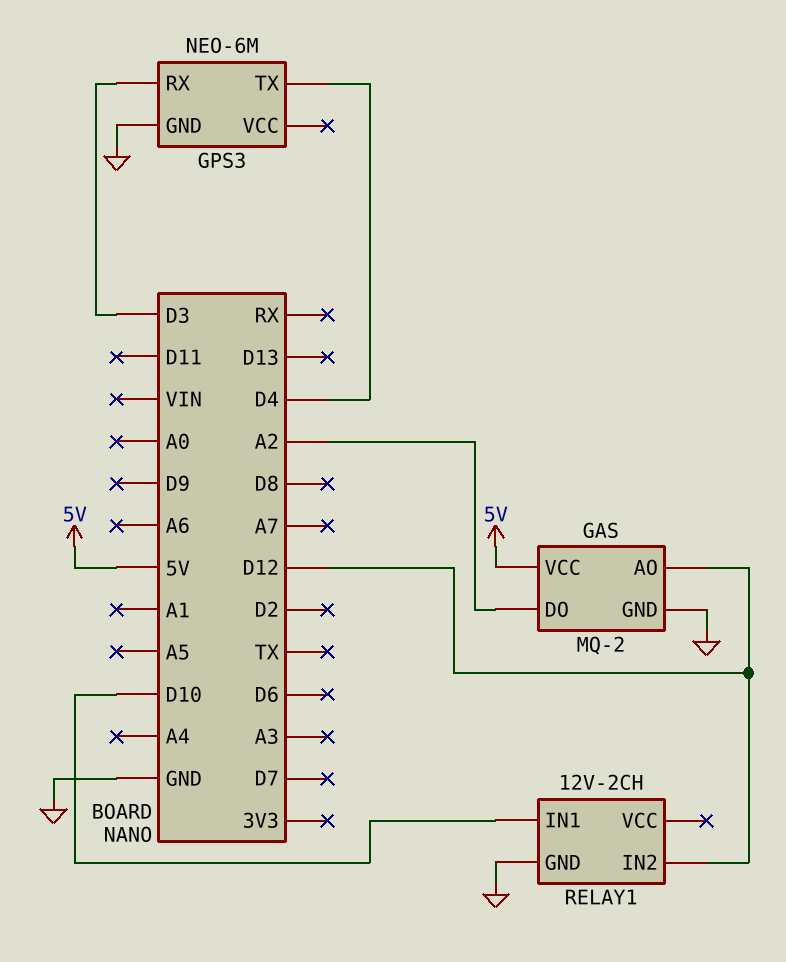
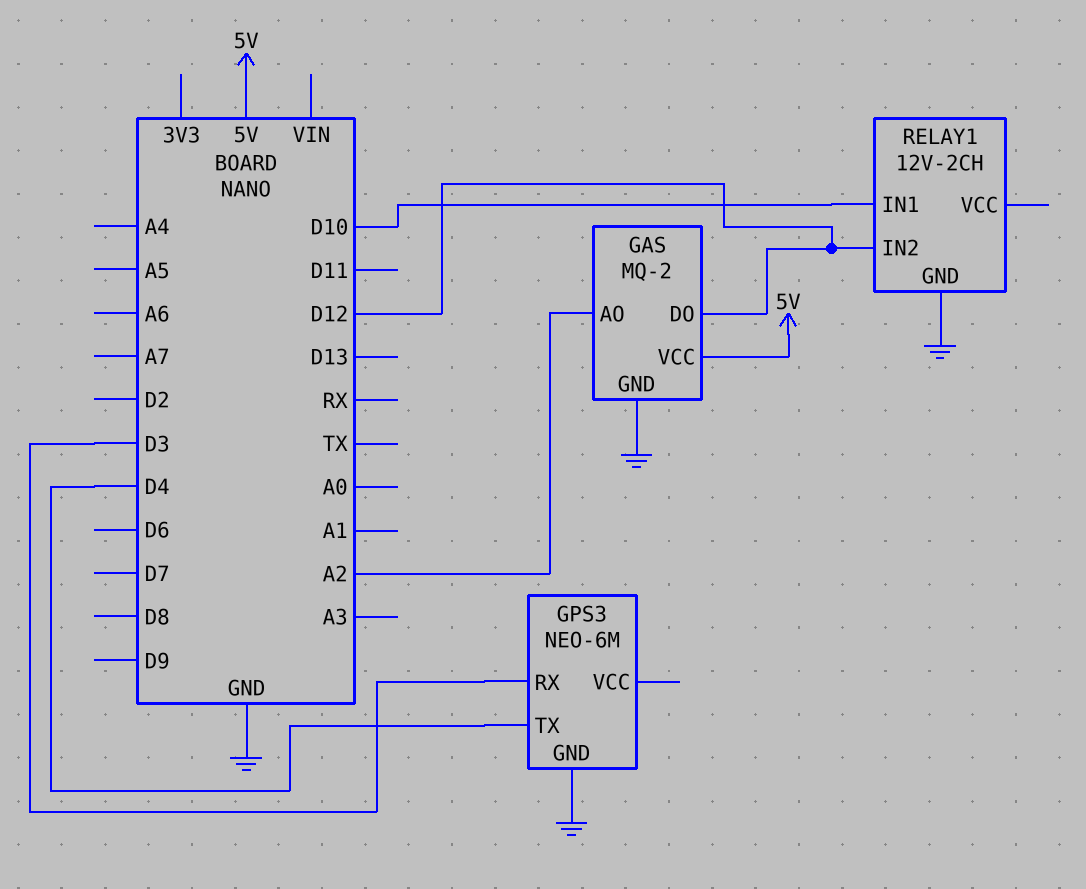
GAS pin AO: D12 -> A2
GAS pin DO: A2 -> D12

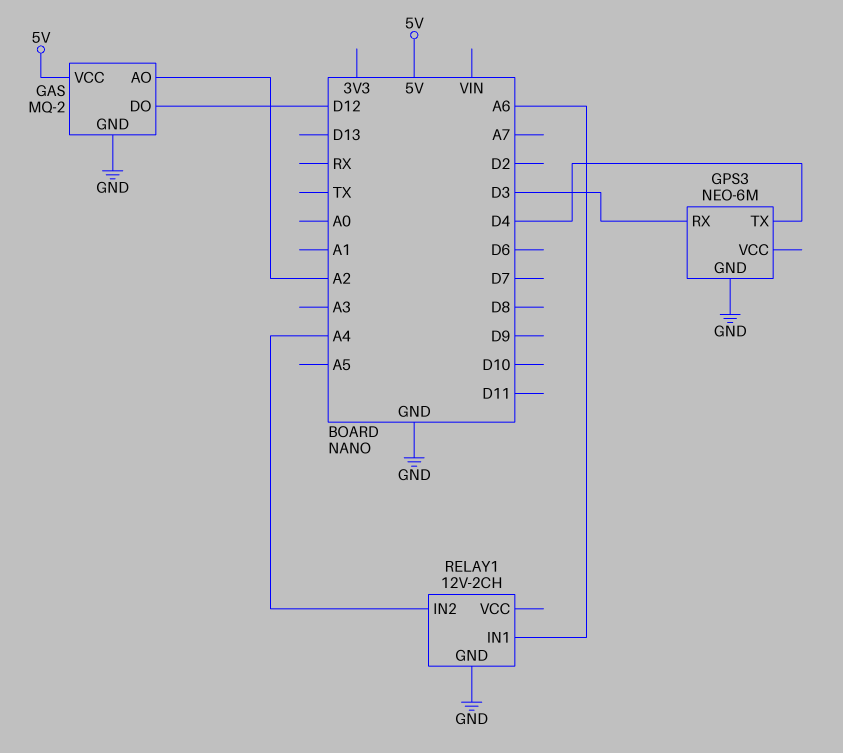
RELAY1 pin IN1: D10 -> A6
RELAY1 pin IN2: D12 -> A4

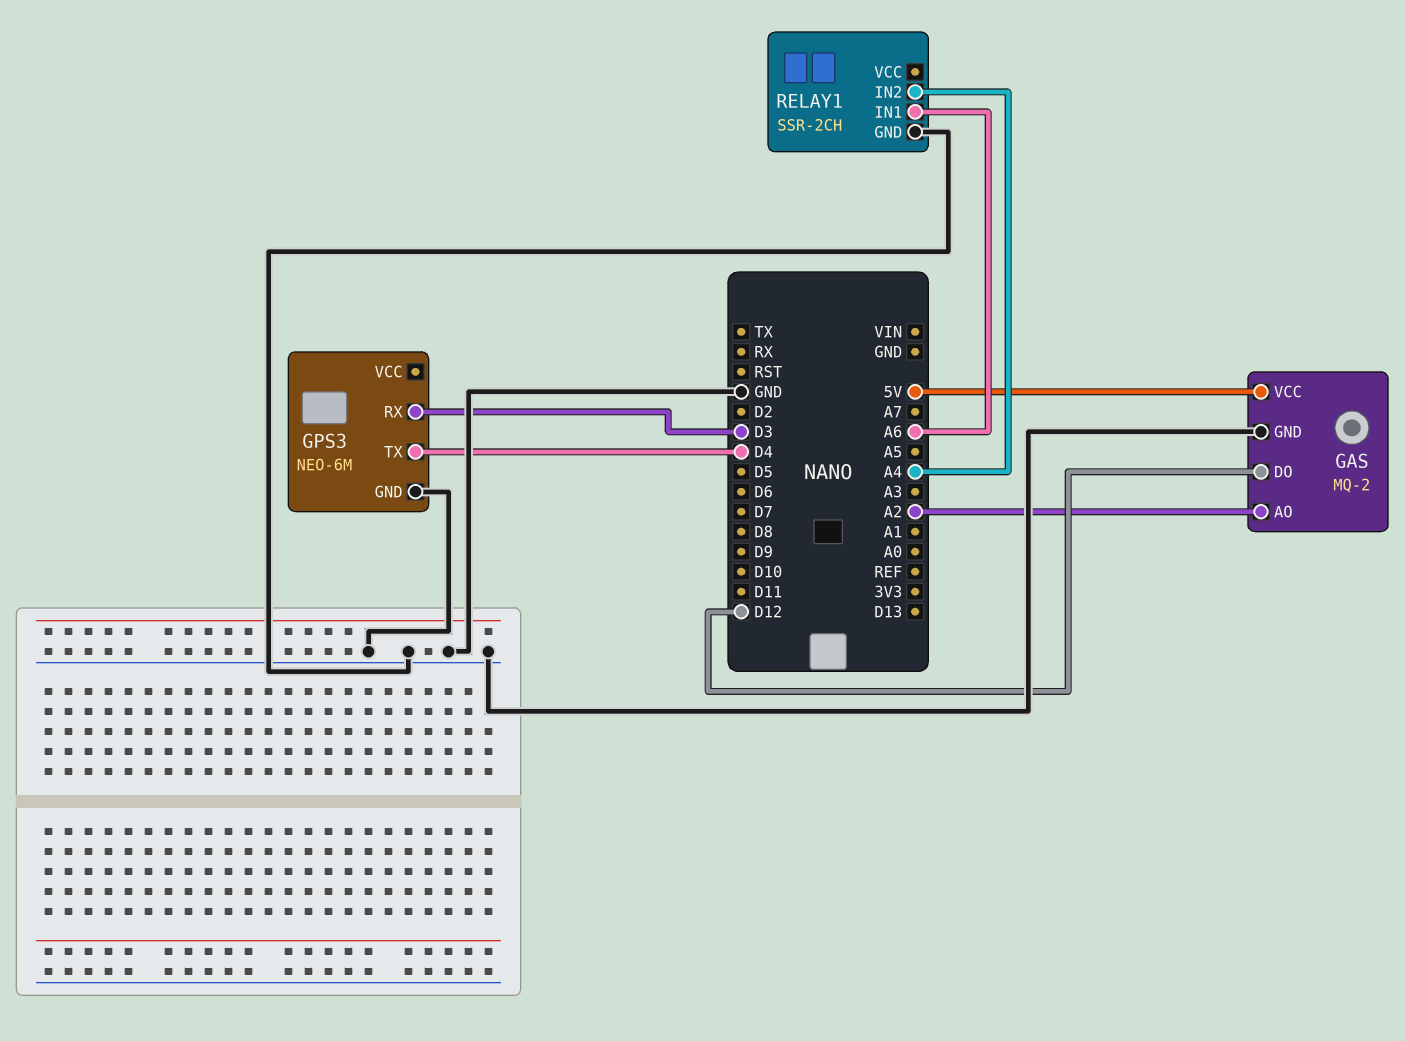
RELAY1: 12V-2CH -> SSR-2CH

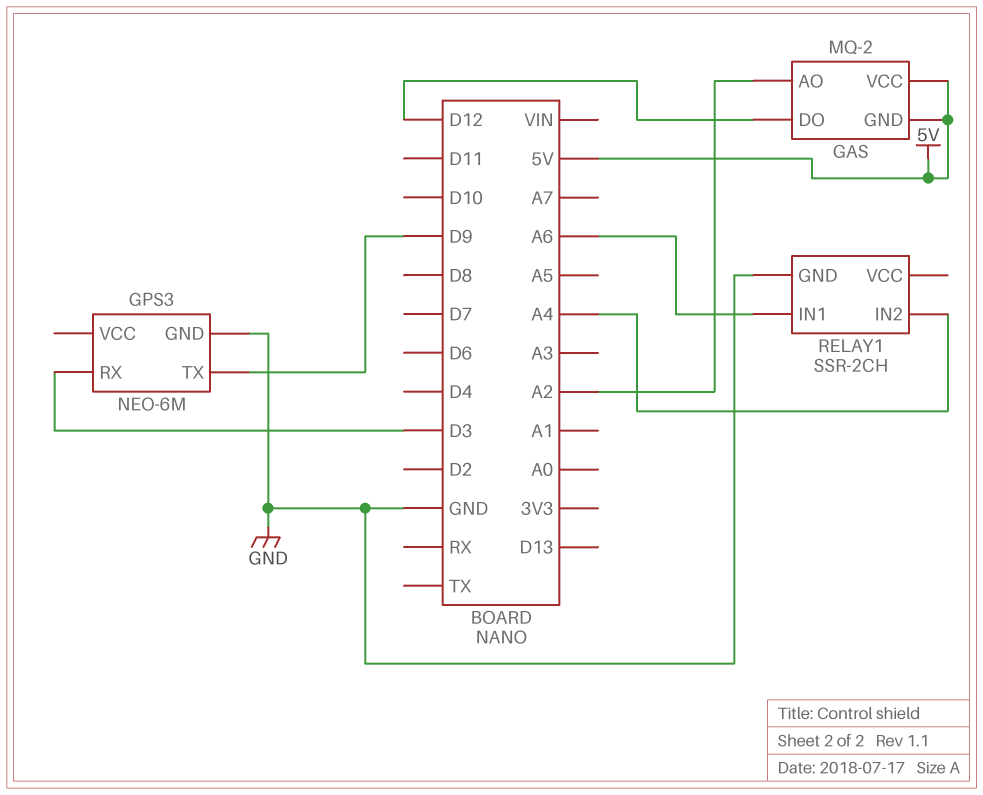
GAS pin GND: GND -> 5V
GPS3 pin TX: D4 -> D9

